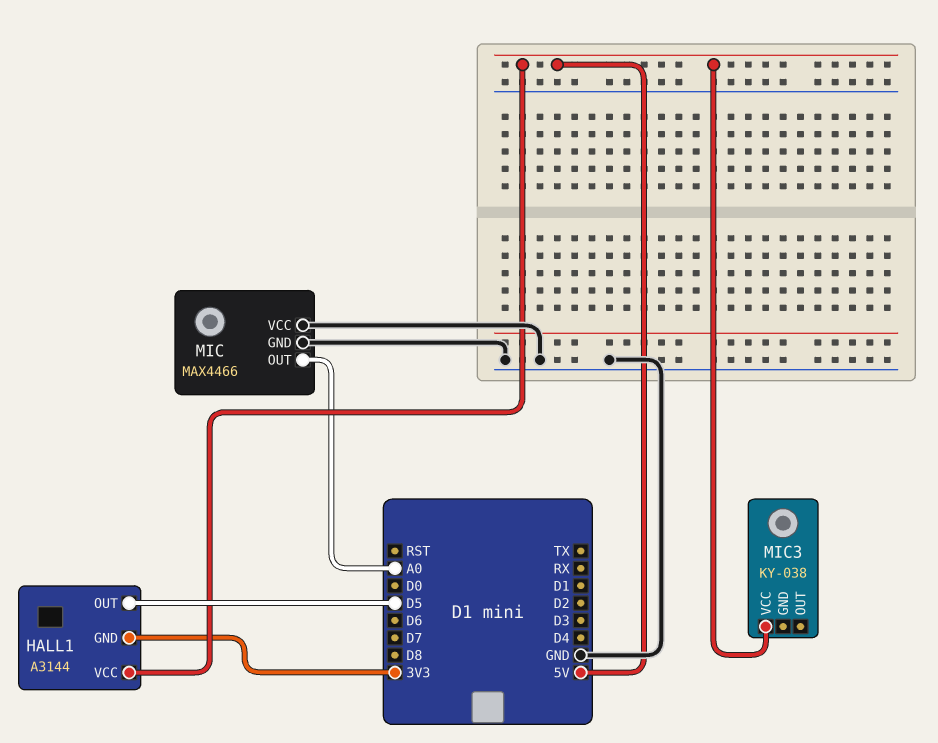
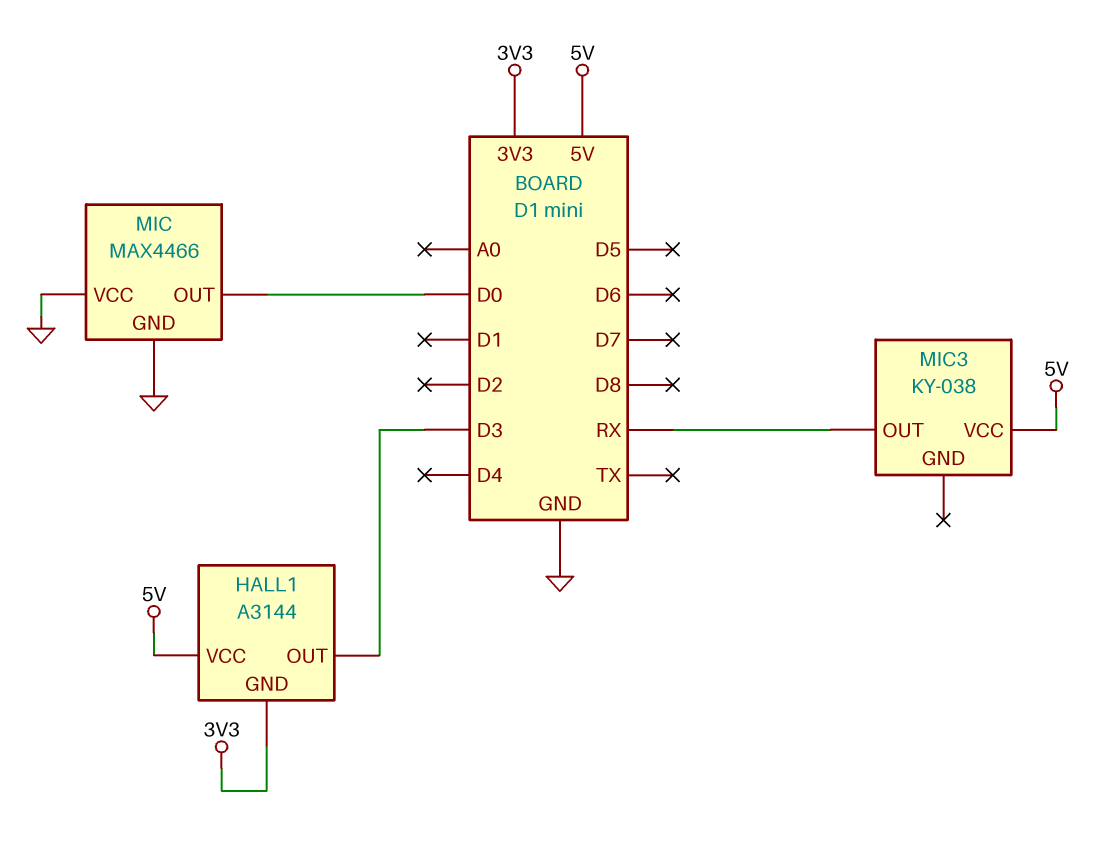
HALL1 pin OUT: D5 -> D3
MIC pin OUT: A0 -> D0
MIC3 pin OUT: none -> RX

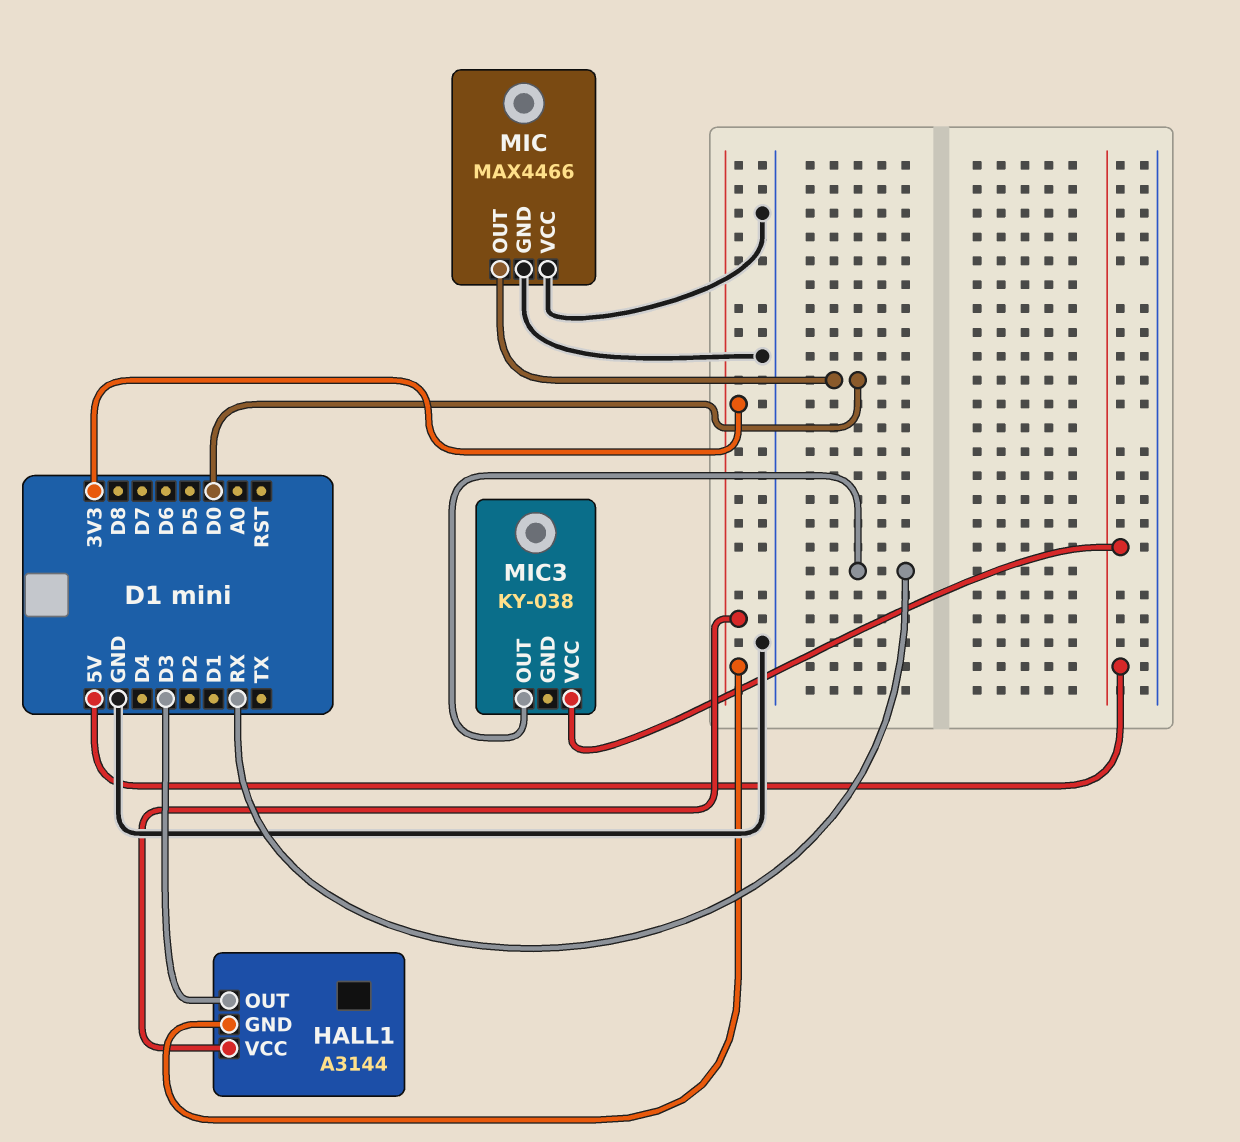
HALL1 pin VCC: 5V -> 3V3

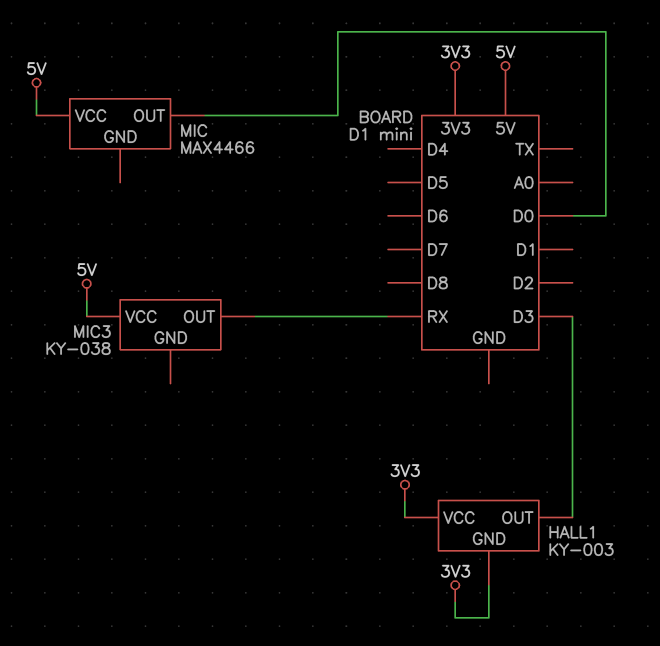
HALL1: A3144 -> KY-003
MIC pin GND: GND -> none
MIC pin VCC: GND -> 5V

